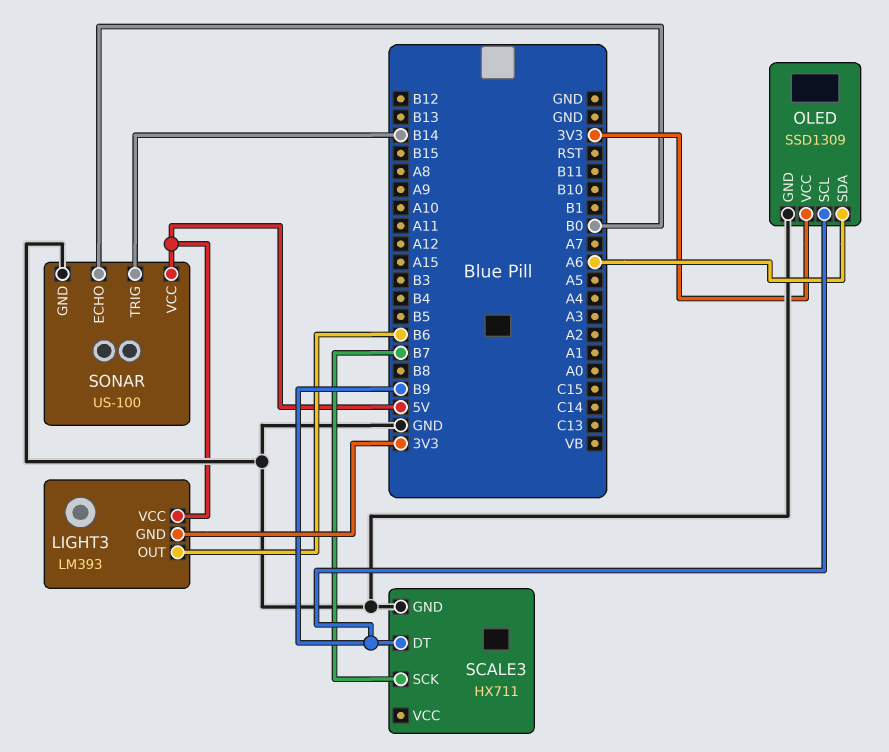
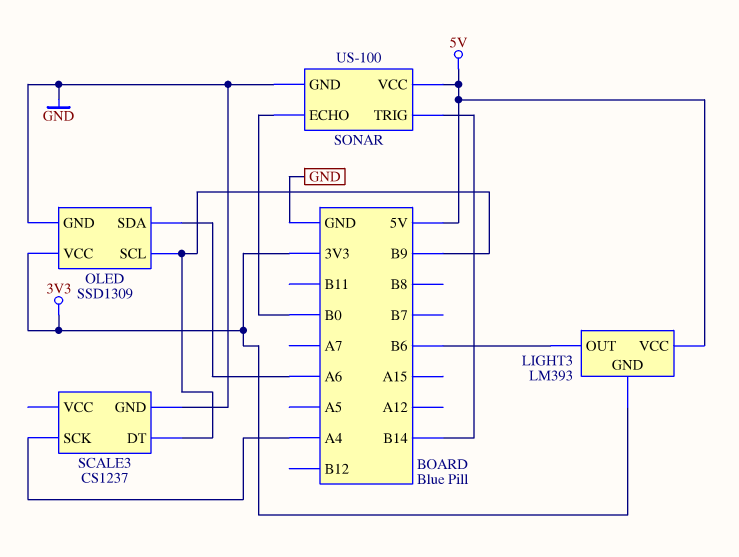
SCALE3: HX711 -> CS1237
SCALE3 pin SCK: B7 -> A4

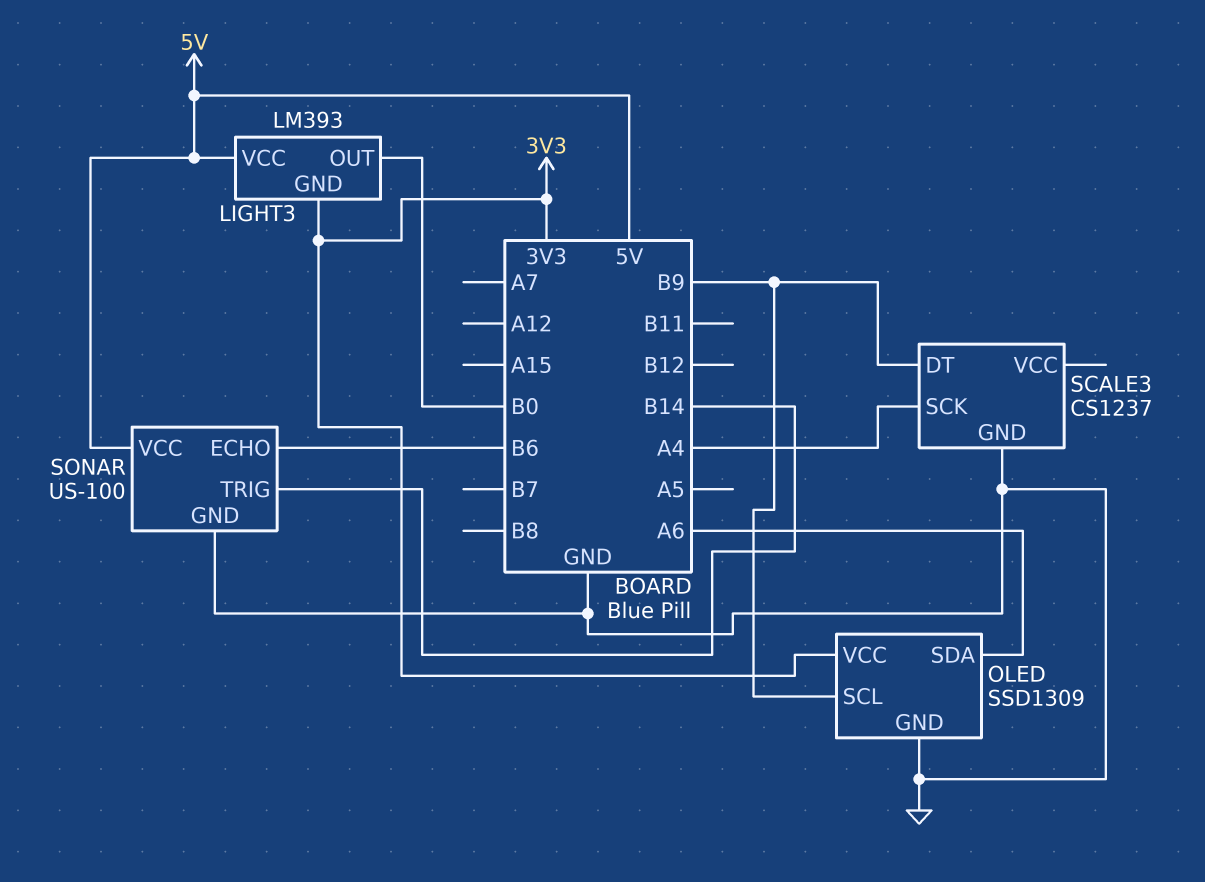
LIGHT3 pin OUT: B6 -> B0
SONAR pin ECHO: B0 -> B6

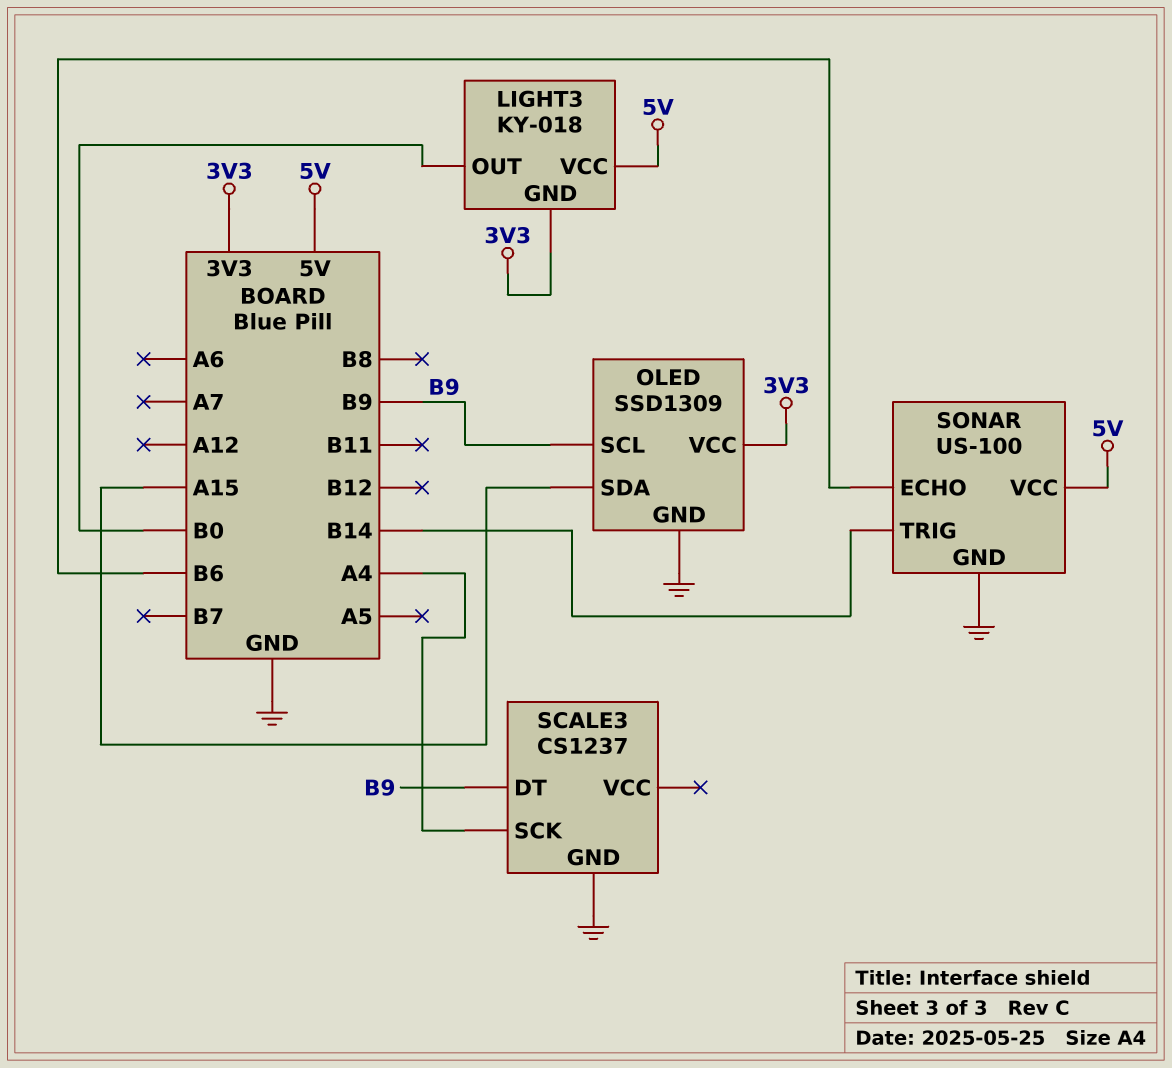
LIGHT3: LM393 -> KY-018
OLED pin SDA: A6 -> A15

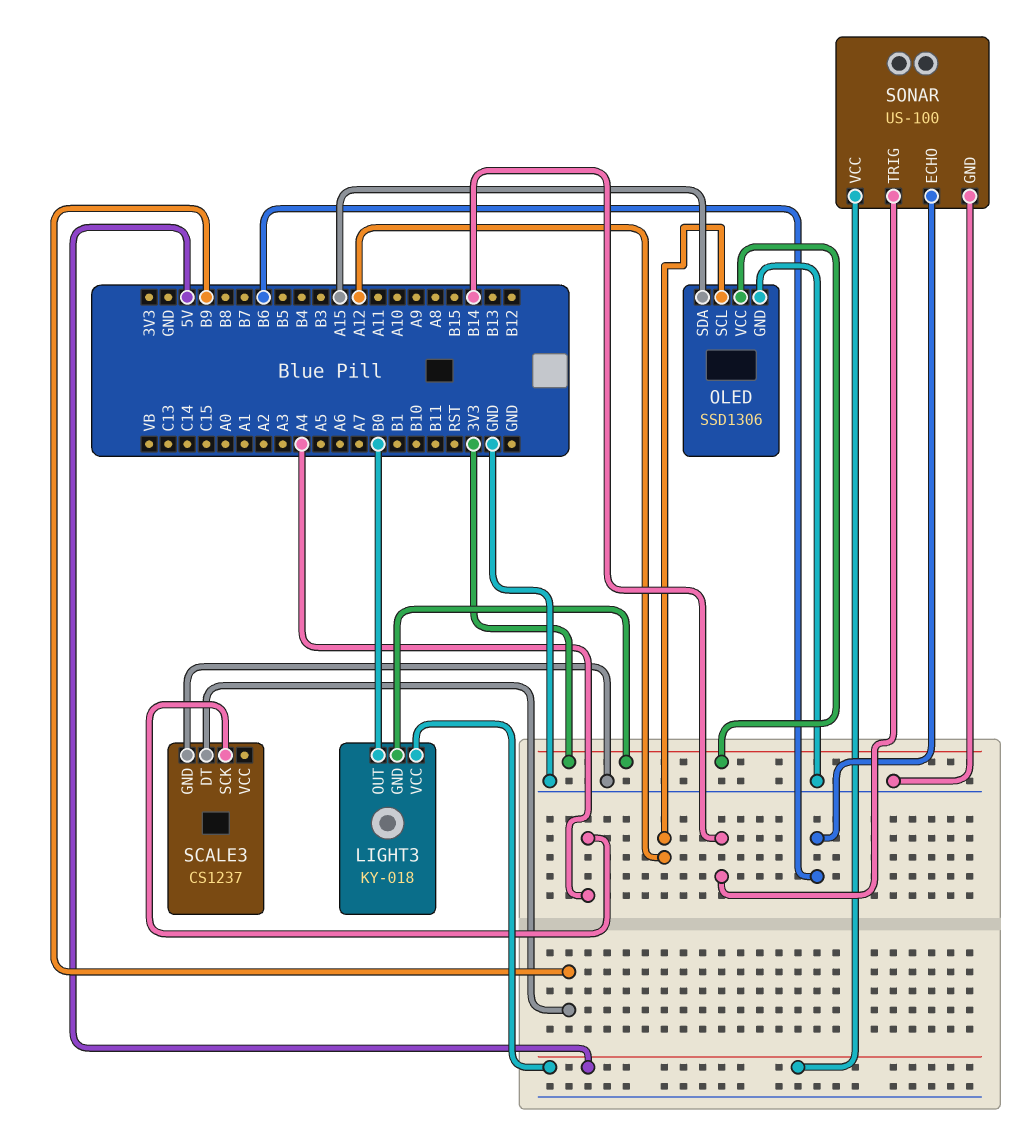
OLED: SSD1309 -> SSD1306
OLED pin SCL: B9 -> A12

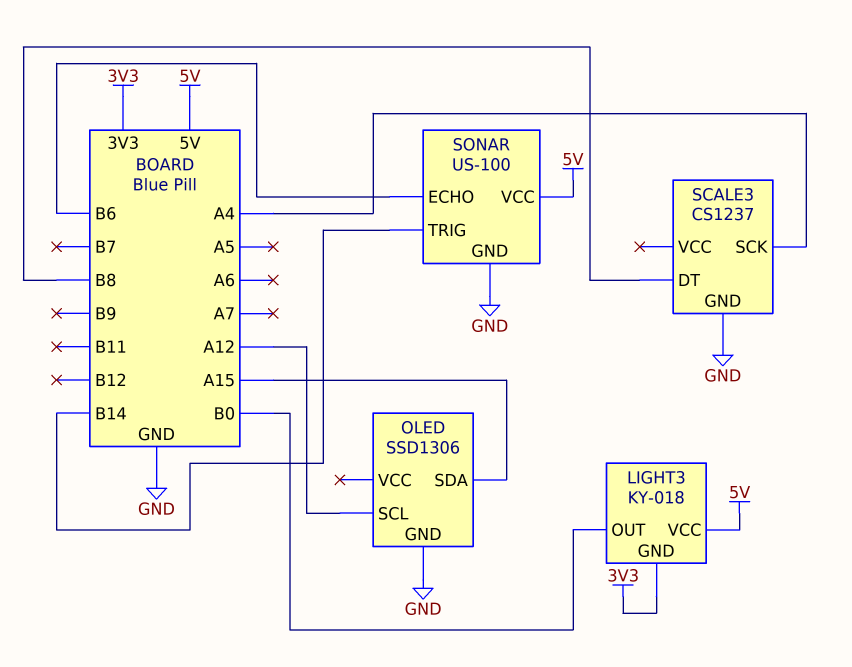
OLED pin VCC: 3V3 -> none
SCALE3 pin DT: B9 -> B8

